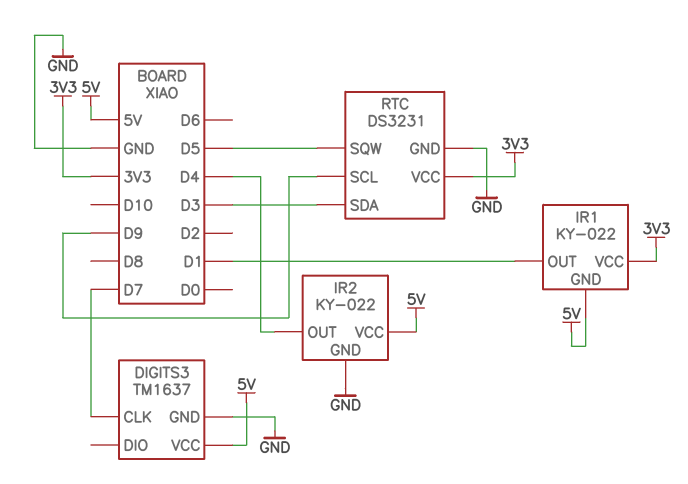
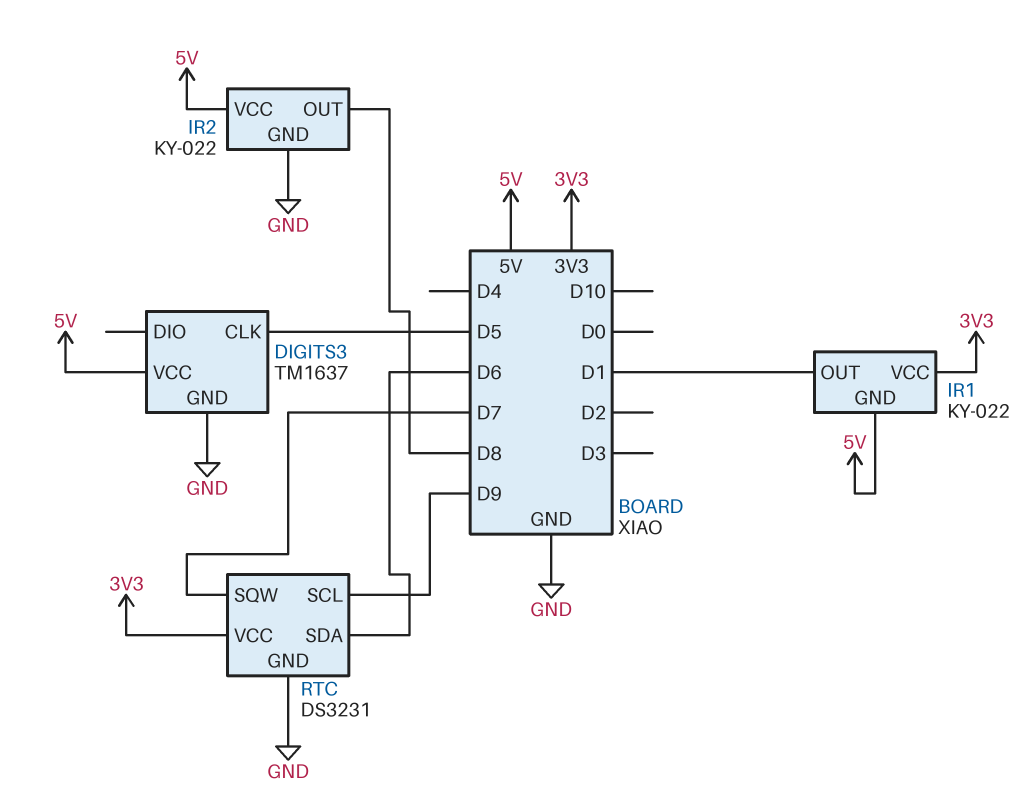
DIGITS3 pin CLK: D7 -> D5
IR2 pin OUT: D4 -> D8
RTC pin SDA: D3 -> D6
RTC pin SQW: D5 -> D7

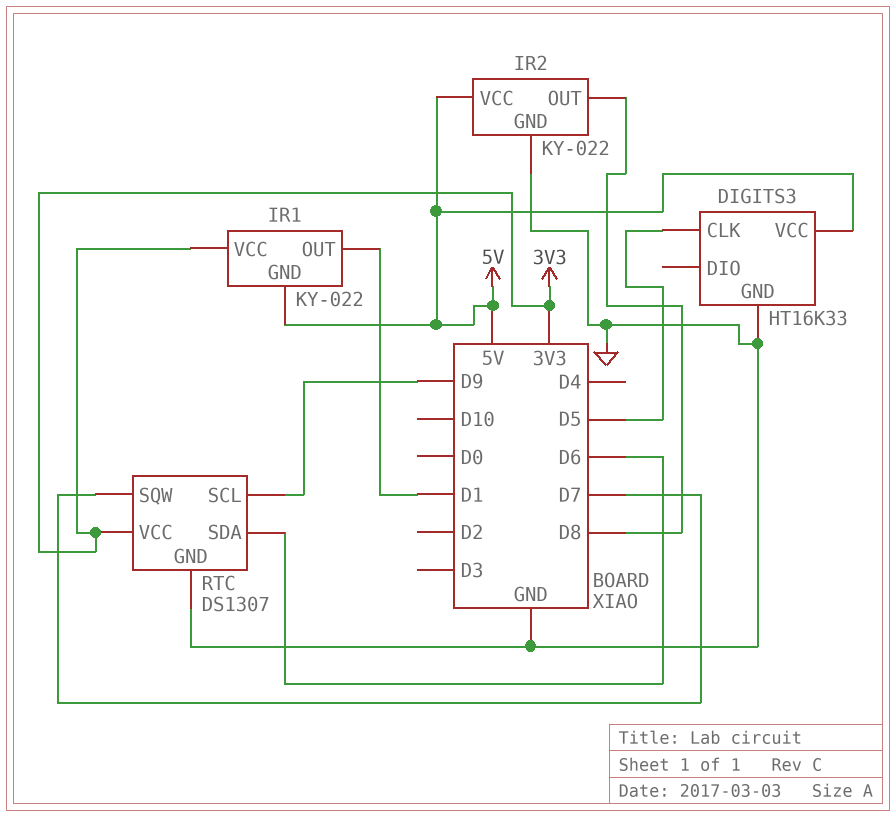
DIGITS3: TM1637 -> HT16K33
RTC: DS3231 -> DS1307

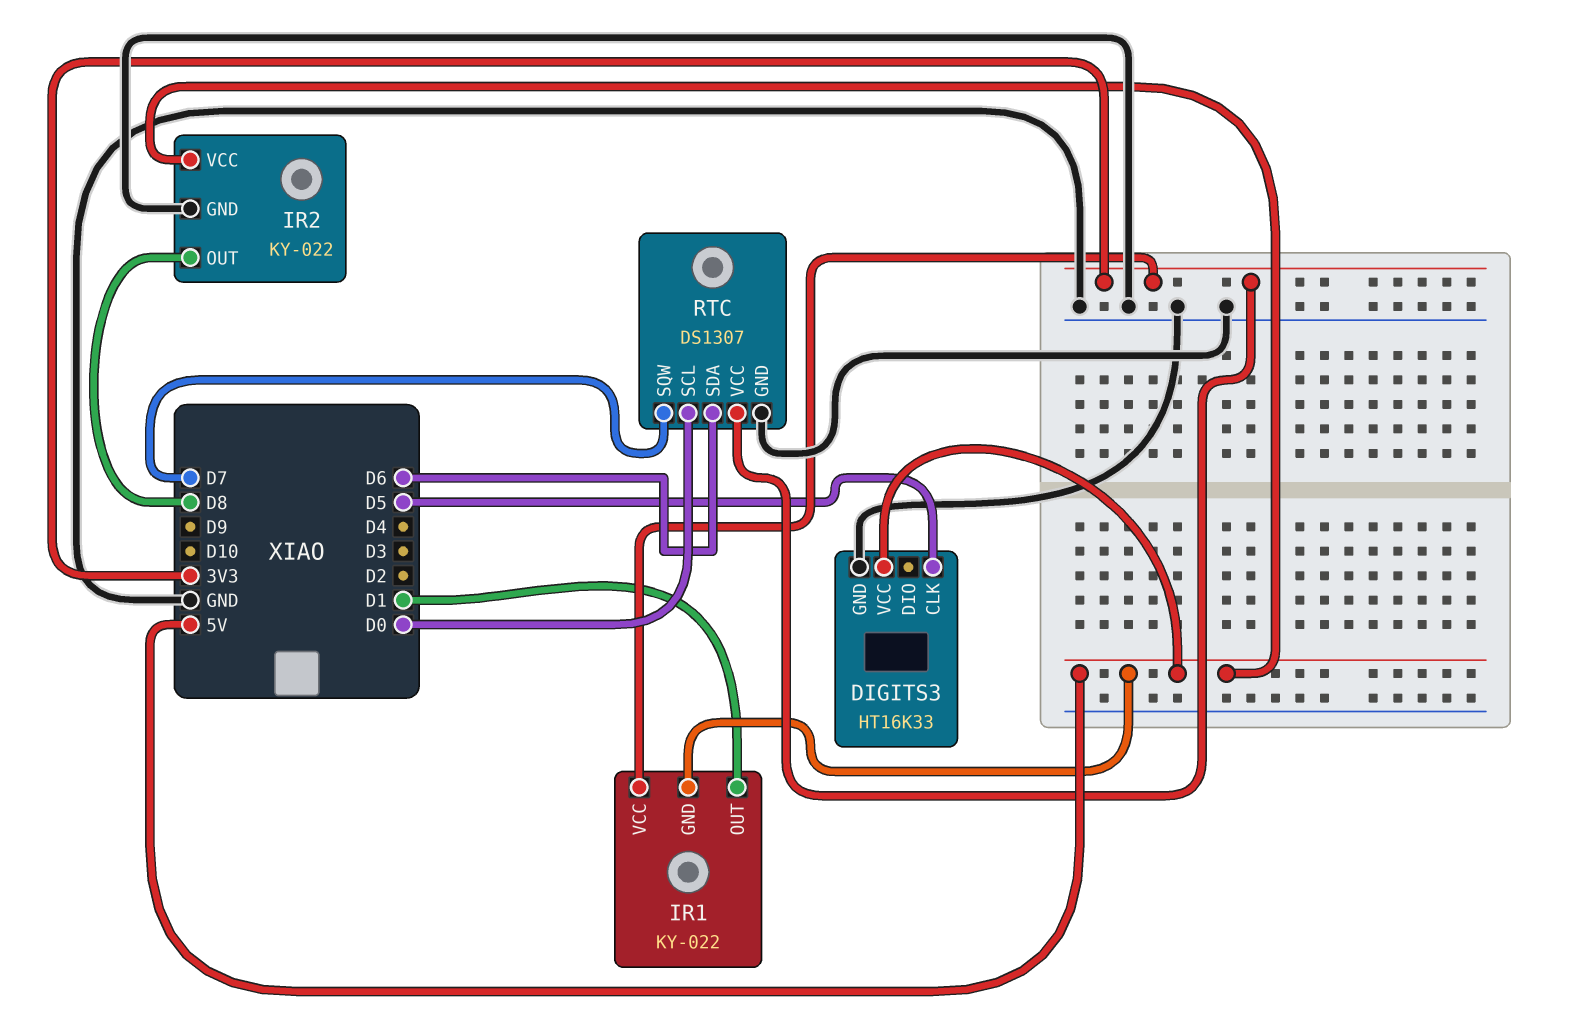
RTC pin SCL: D9 -> D0

